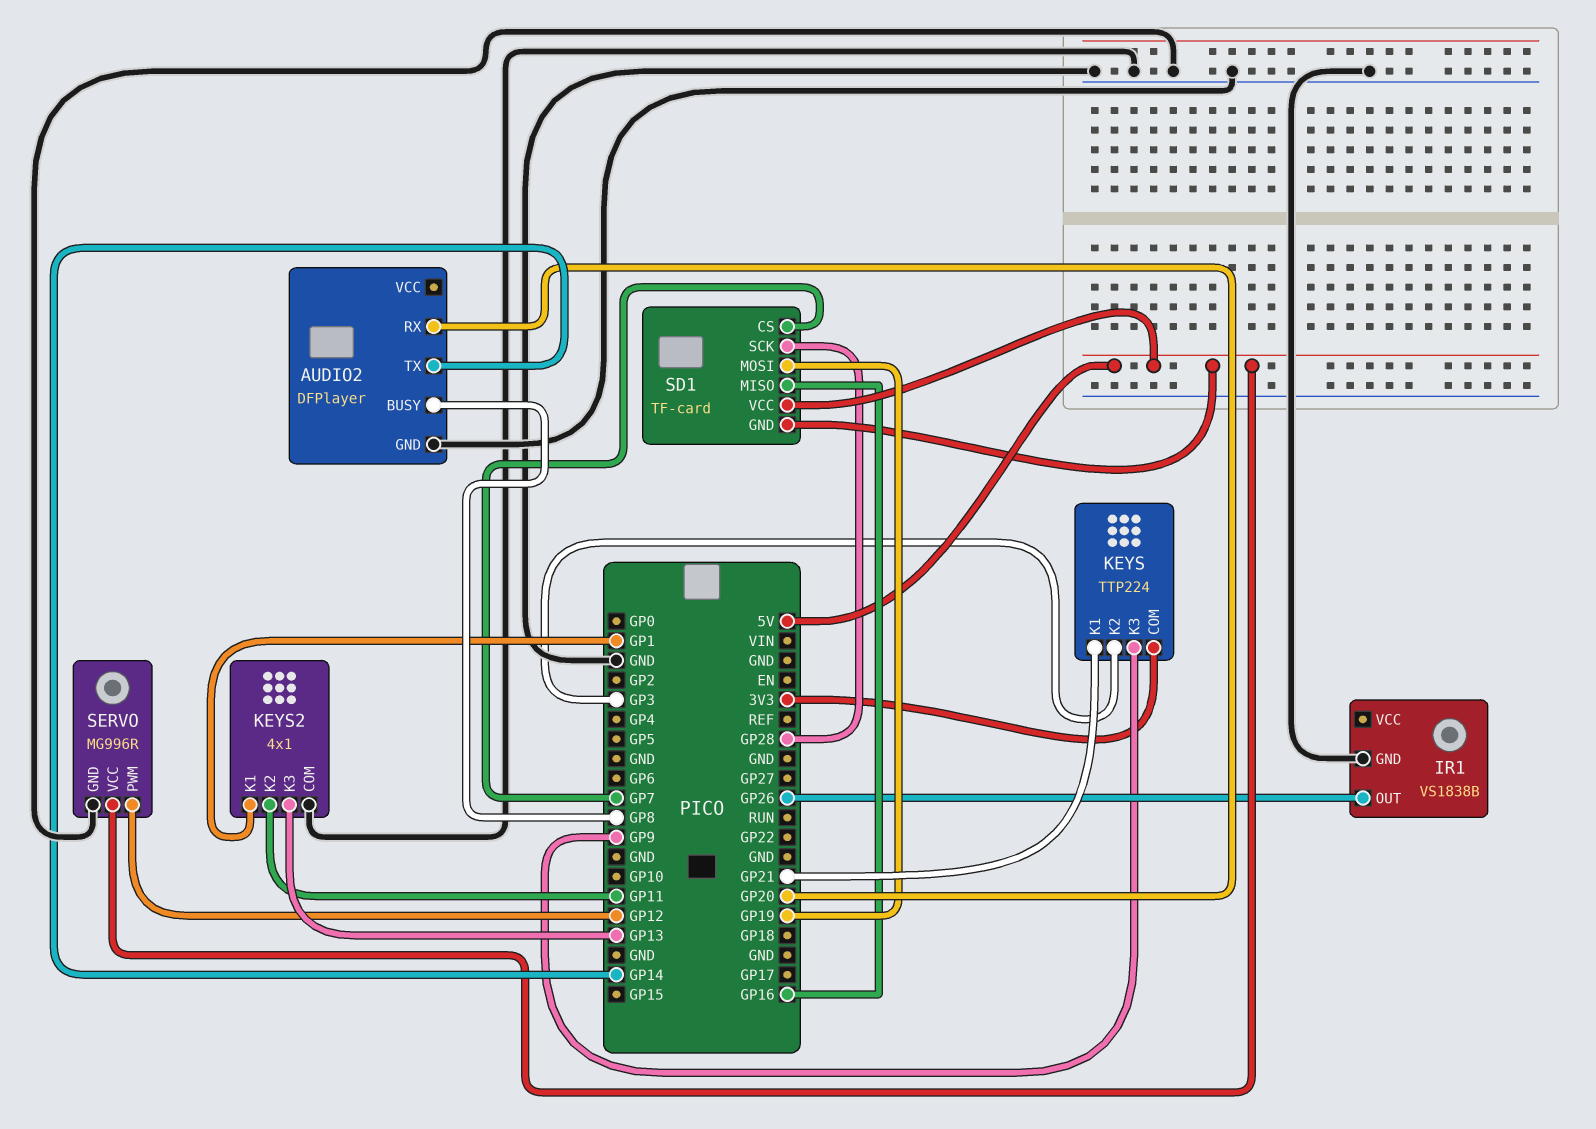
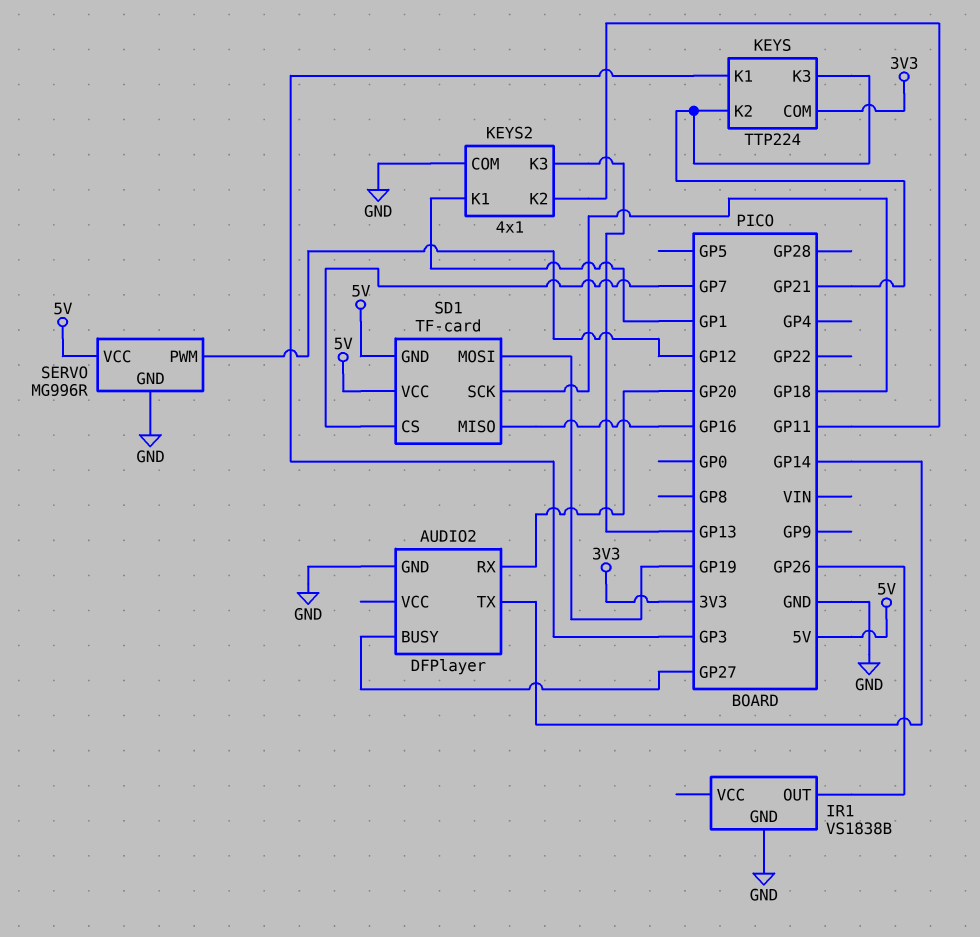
AUDIO2 pin BUSY: GP8 -> GP27
KEYS pin K1: GP21 -> GP3
KEYS pin K2: GP3 -> GP21
KEYS pin K3: GP9 -> GP21
SD1 pin SCK: GP28 -> GP18

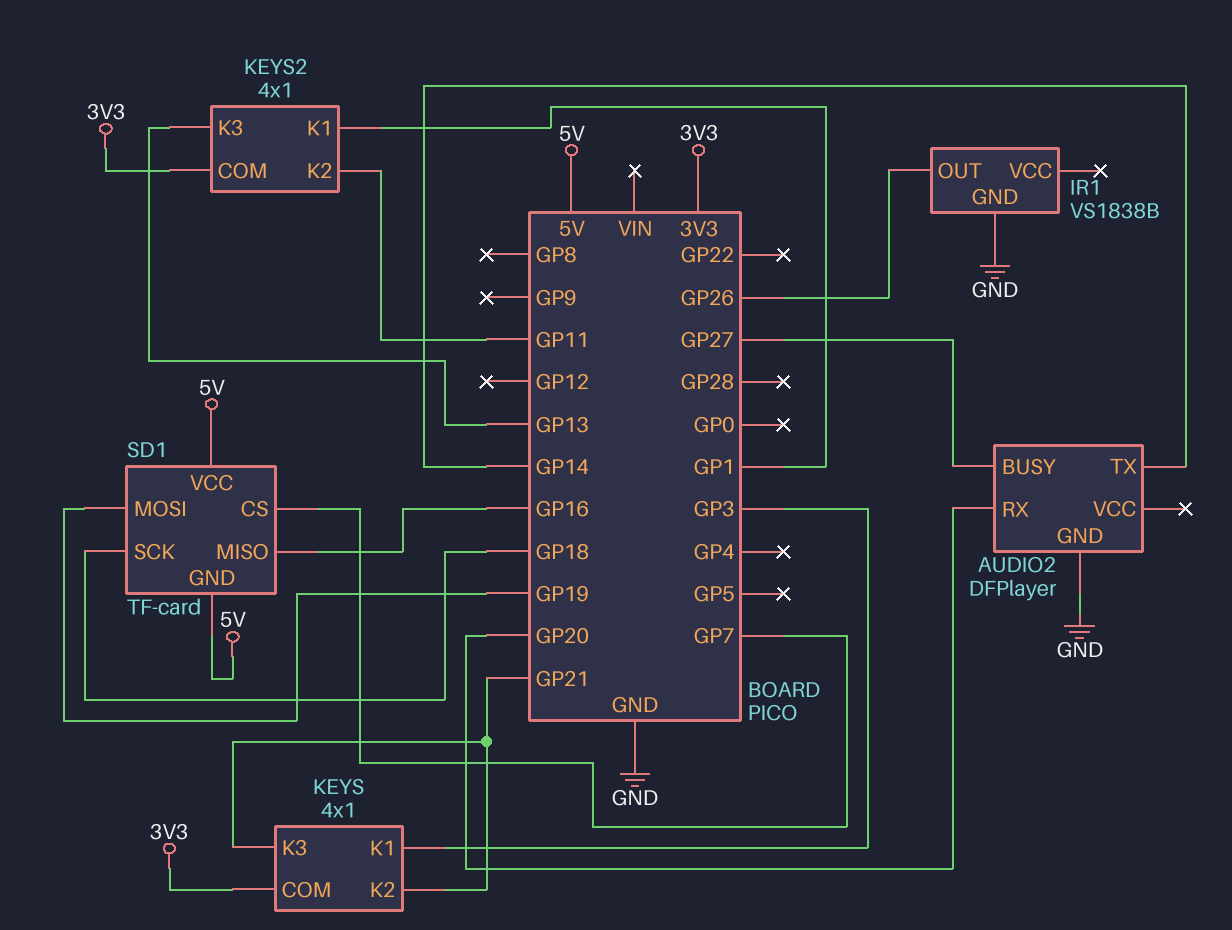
KEYS: TTP224 -> 4x1
KEYS2 pin COM: GND -> 3V3
SERVO: MG996R -> none
SERVO pin GND: GND -> none
SERVO pin PWM: GP12 -> none
SERVO pin VCC: 5V -> none

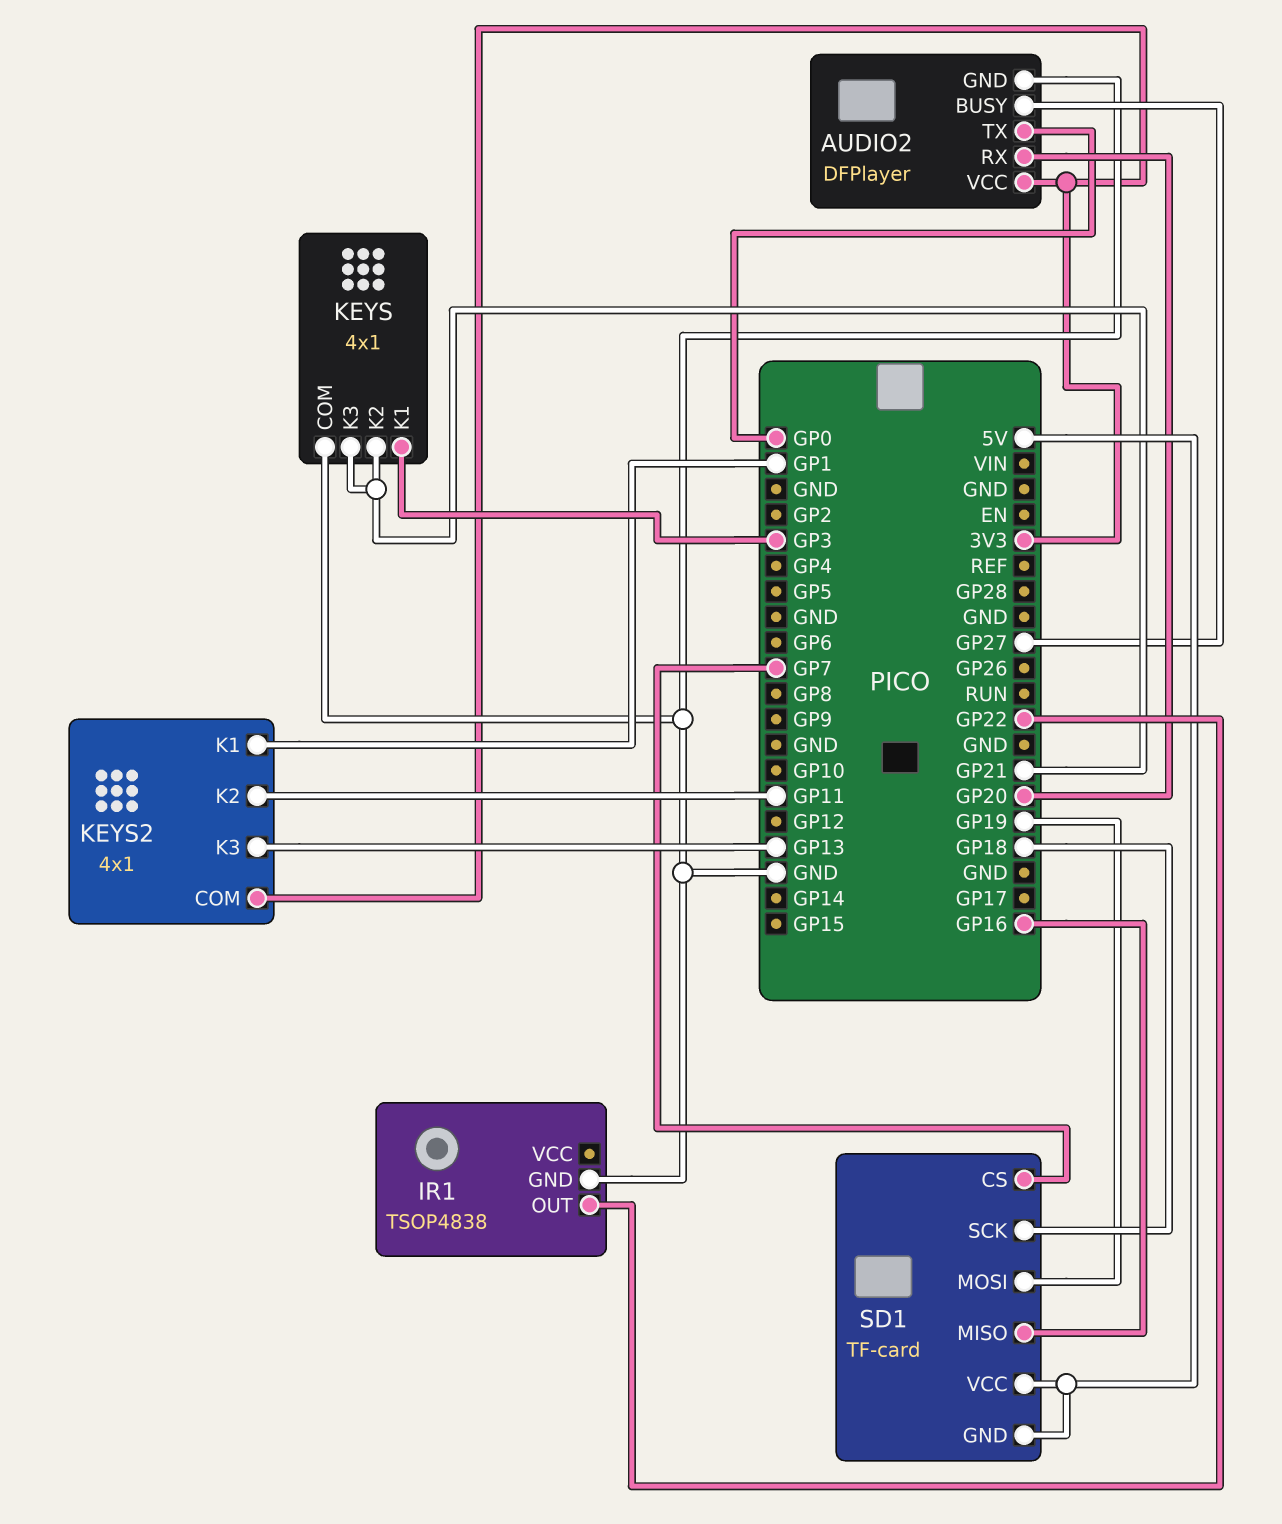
AUDIO2 pin TX: GP14 -> GP0
AUDIO2 pin VCC: none -> 3V3
IR1: VS1838B -> TSOP4838
IR1 pin OUT: GP26 -> GP22
KEYS pin COM: 3V3 -> GND

